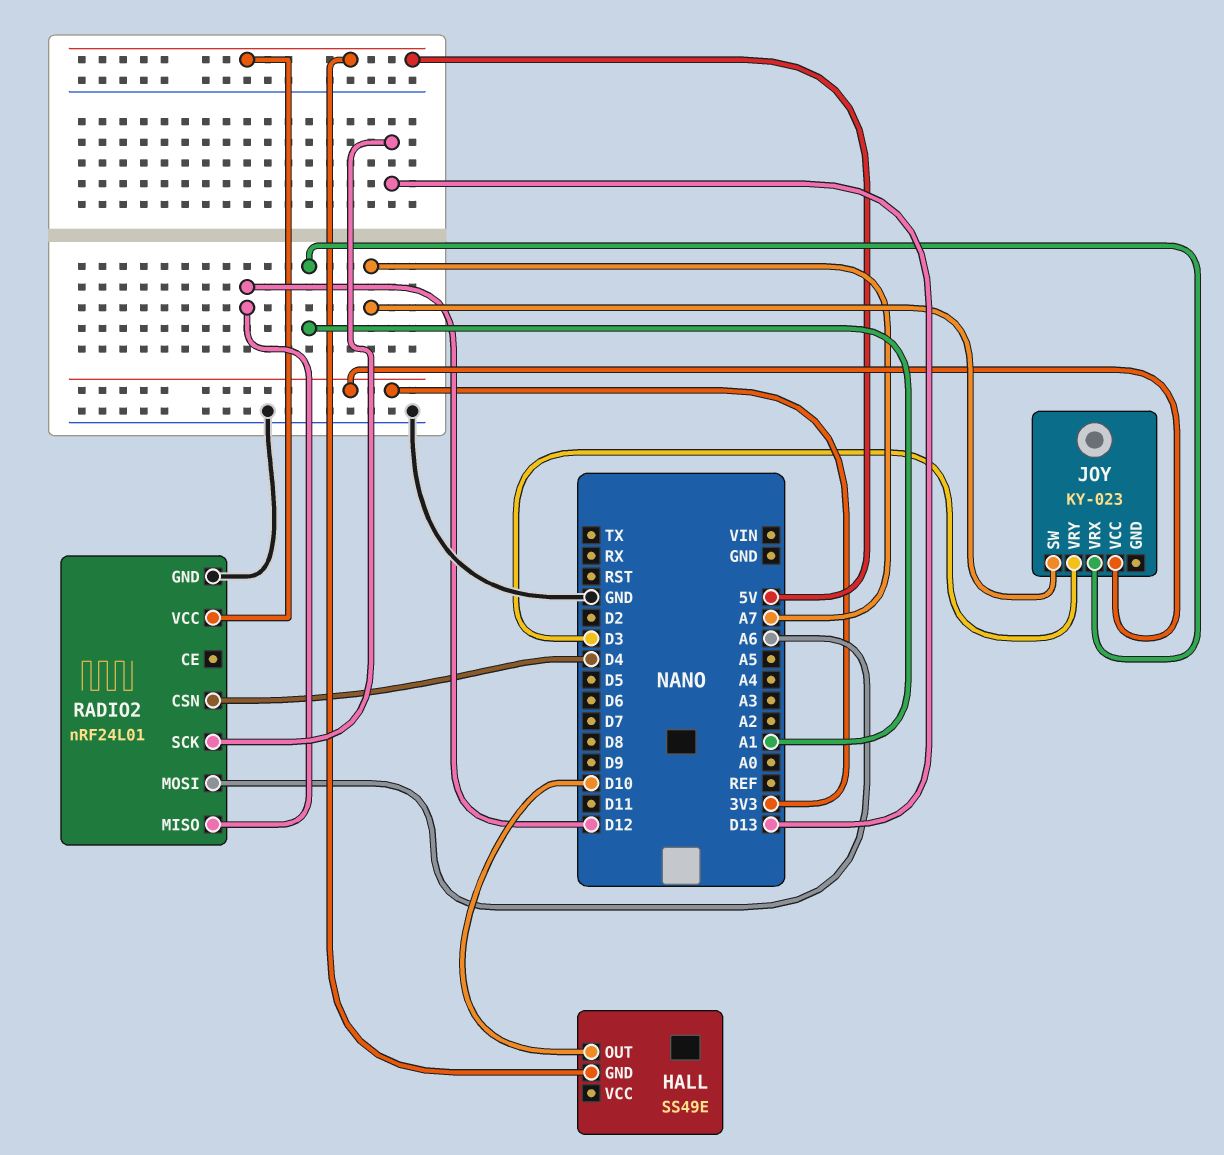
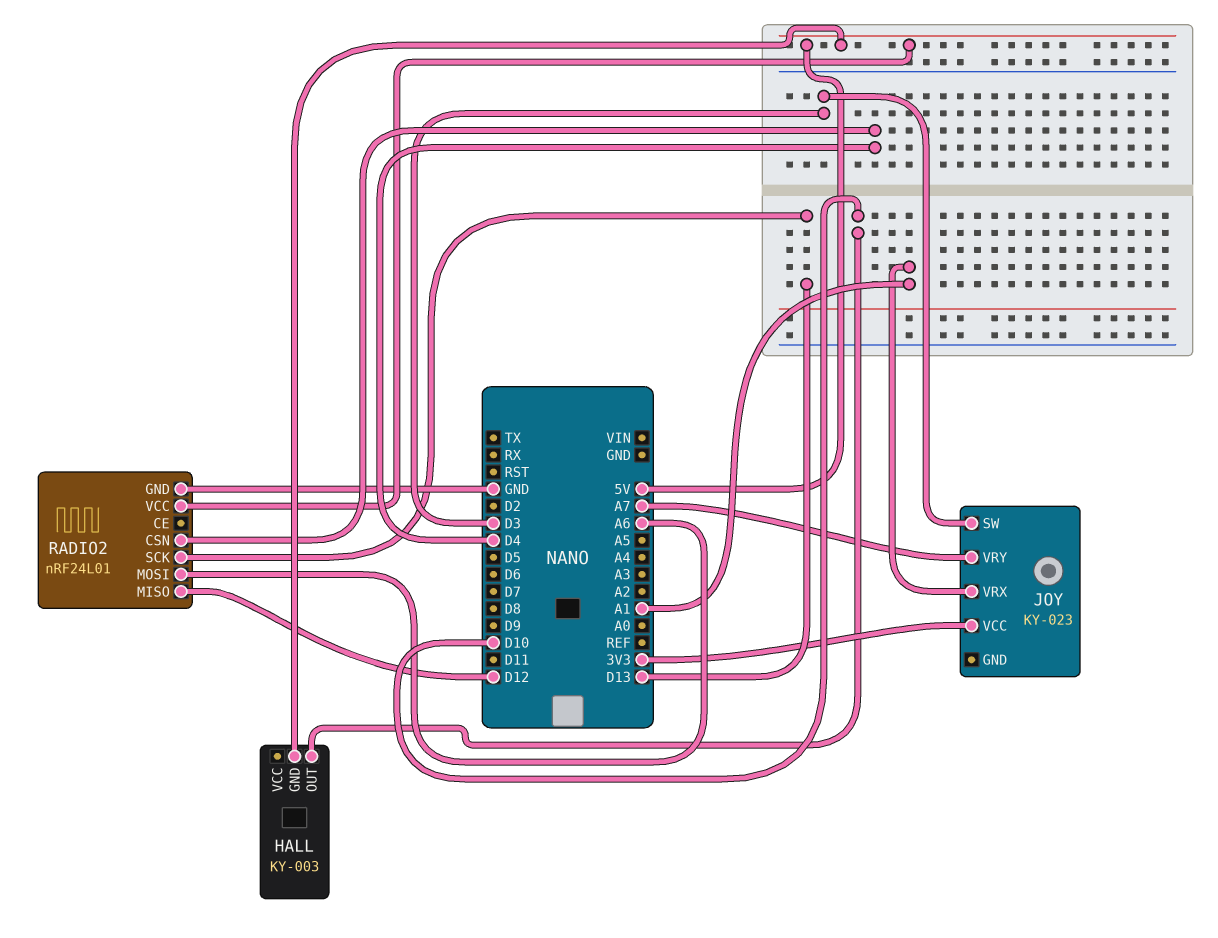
HALL: SS49E -> KY-003
JOY pin SW: A7 -> D3
JOY pin VRY: D3 -> A7

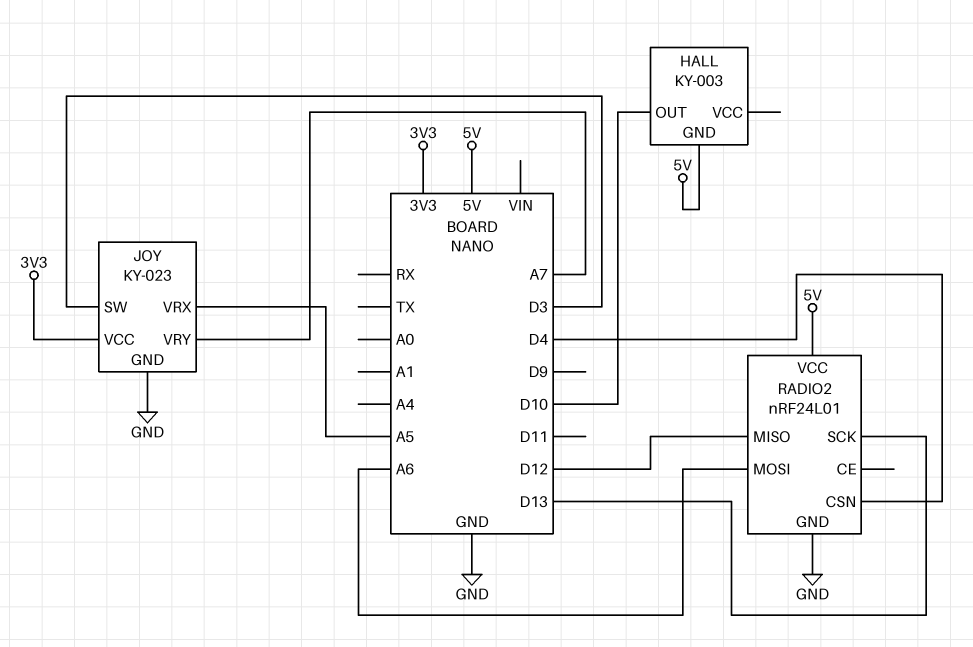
JOY pin GND: none -> GND
JOY pin VRX: A1 -> A5

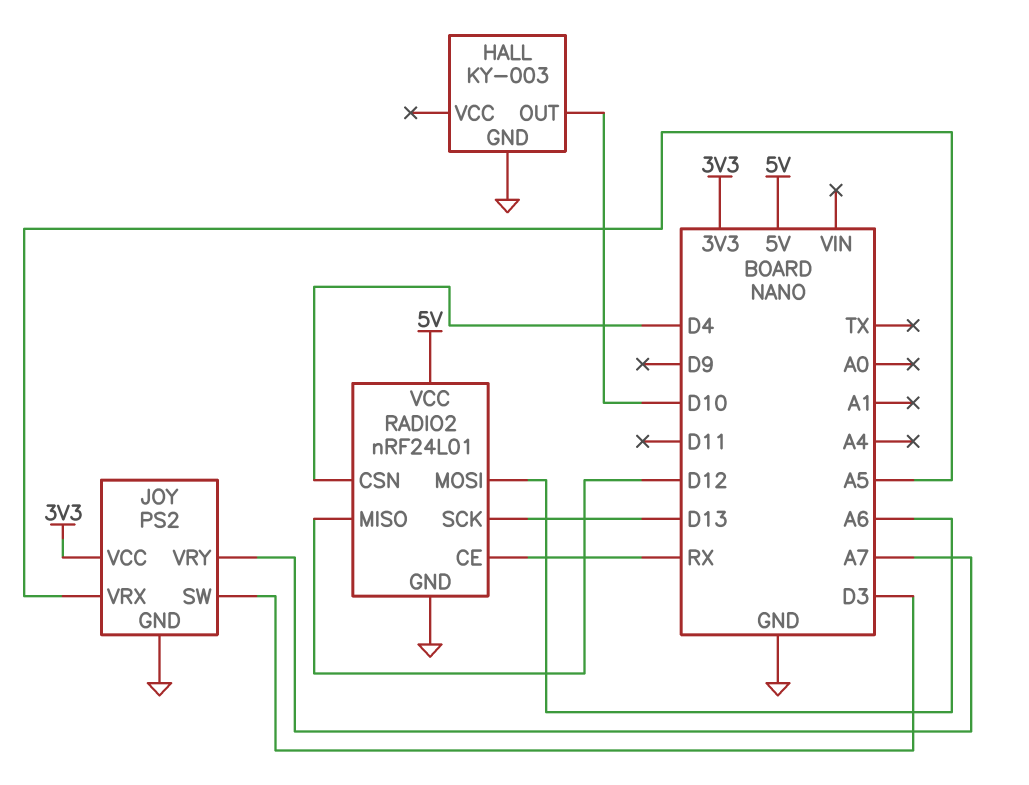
HALL pin GND: 5V -> GND
JOY: KY-023 -> PS2
RADIO2 pin CE: none -> RX

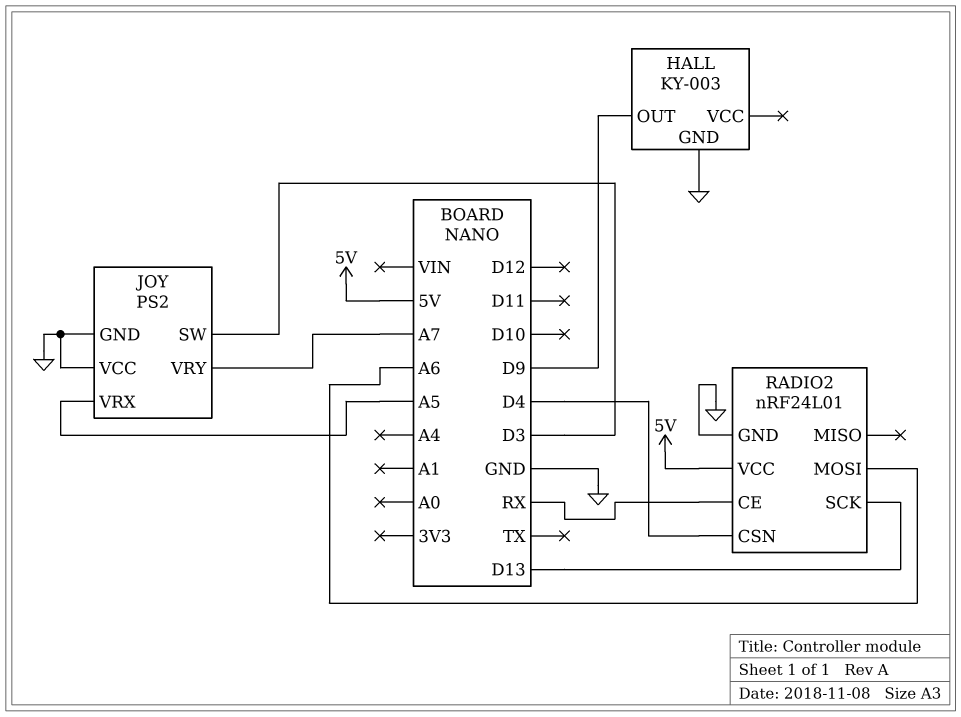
HALL pin OUT: D10 -> D9
JOY pin VCC: 3V3 -> GND
RADIO2 pin MISO: D12 -> none

